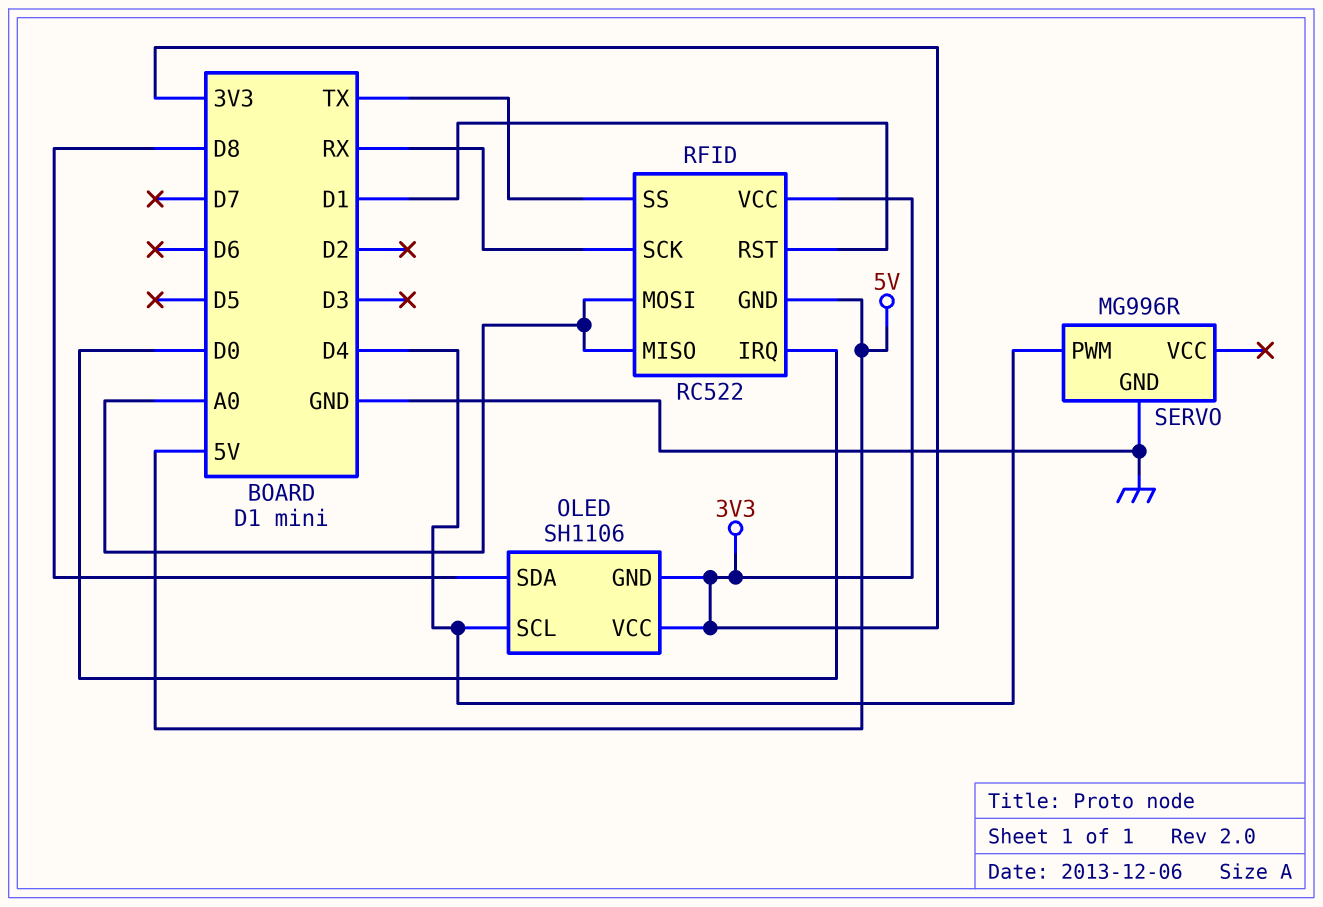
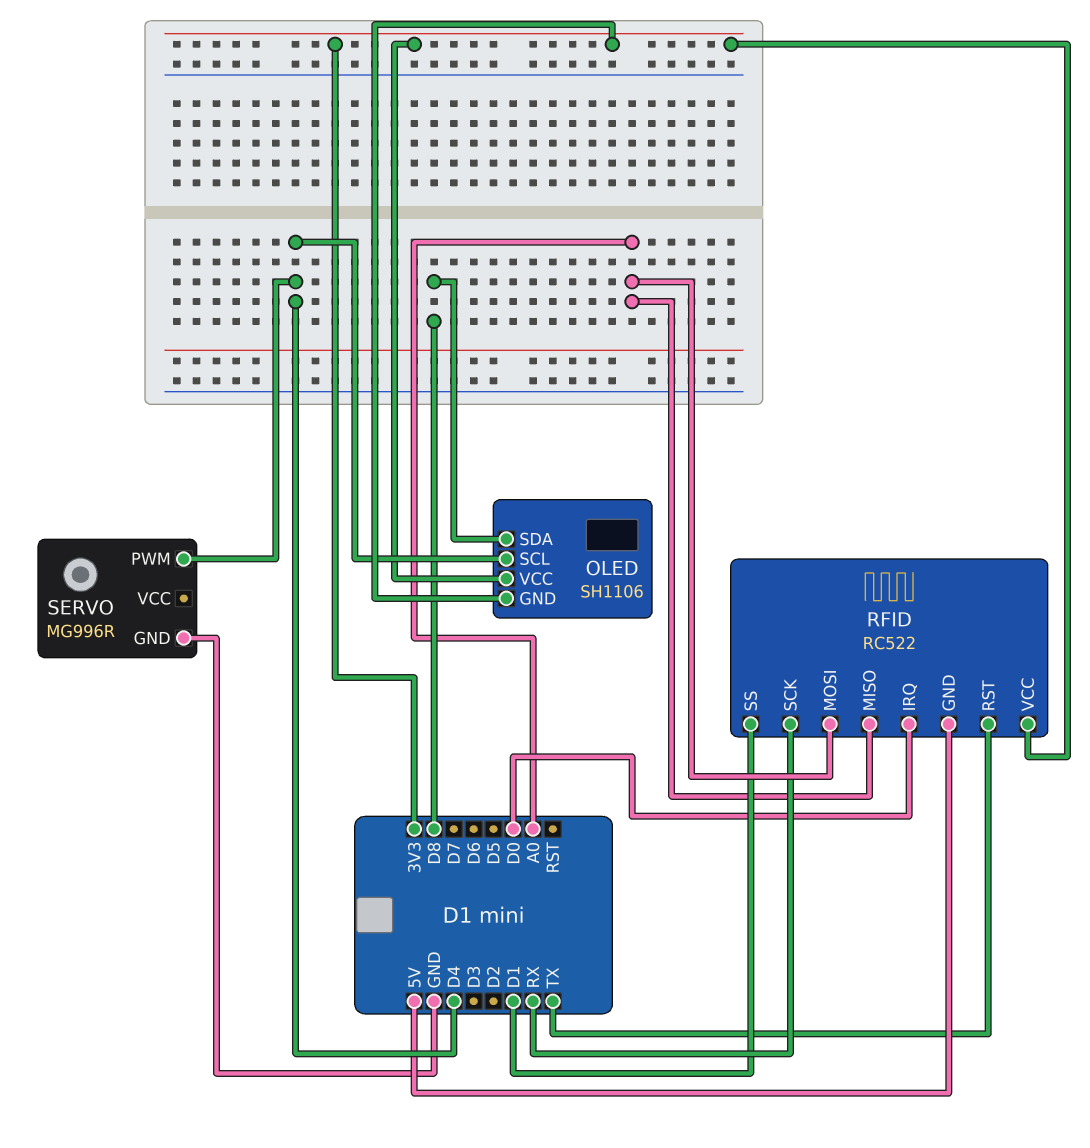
RFID pin RST: D1 -> TX
RFID pin SS: TX -> D1

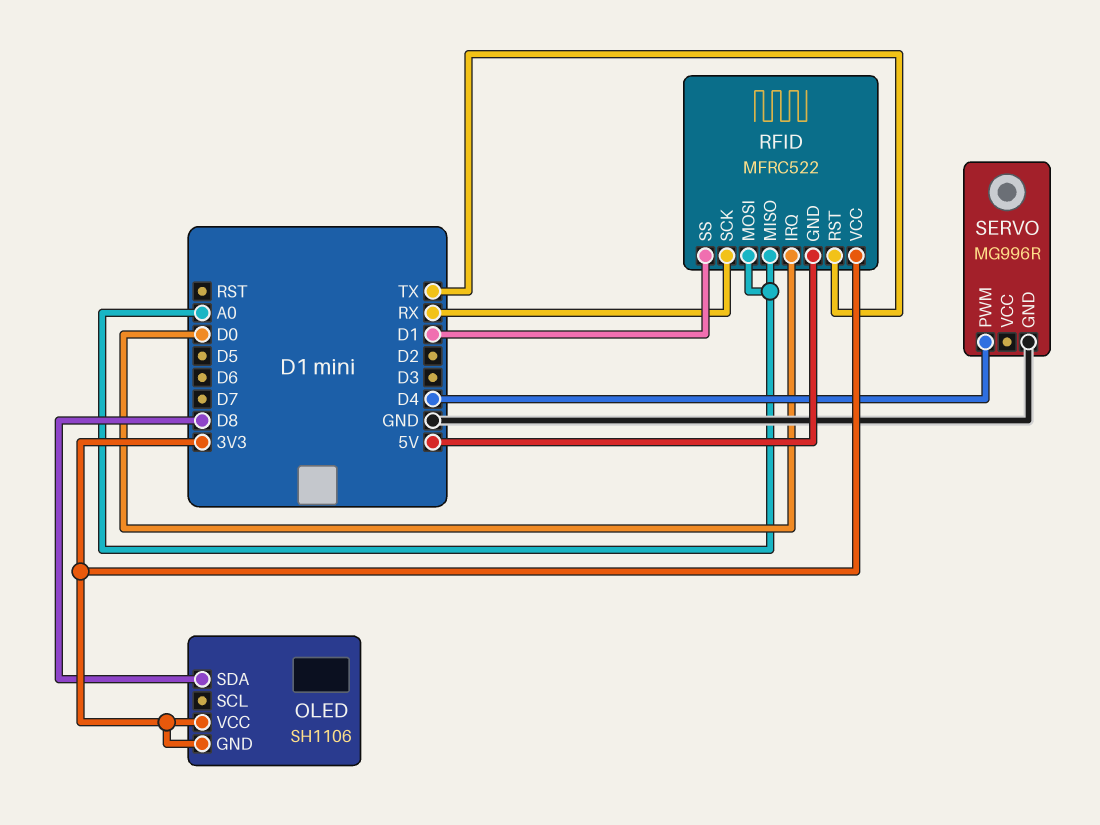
OLED pin SCL: D4 -> none
RFID: RC522 -> MFRC522

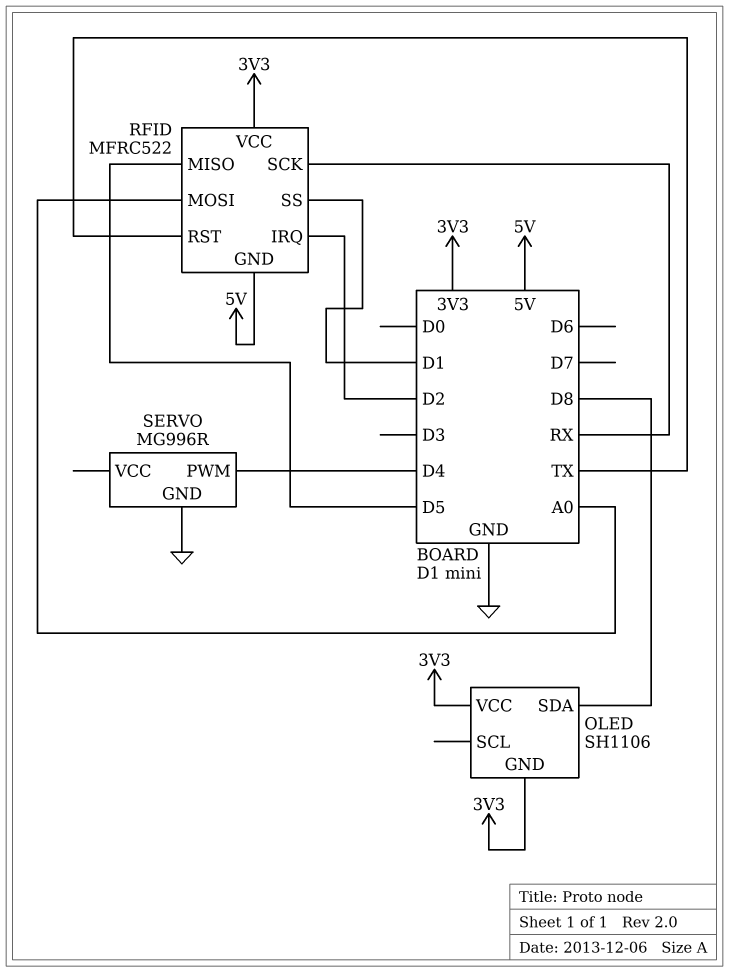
RFID pin IRQ: D0 -> D2
RFID pin MISO: A0 -> D5

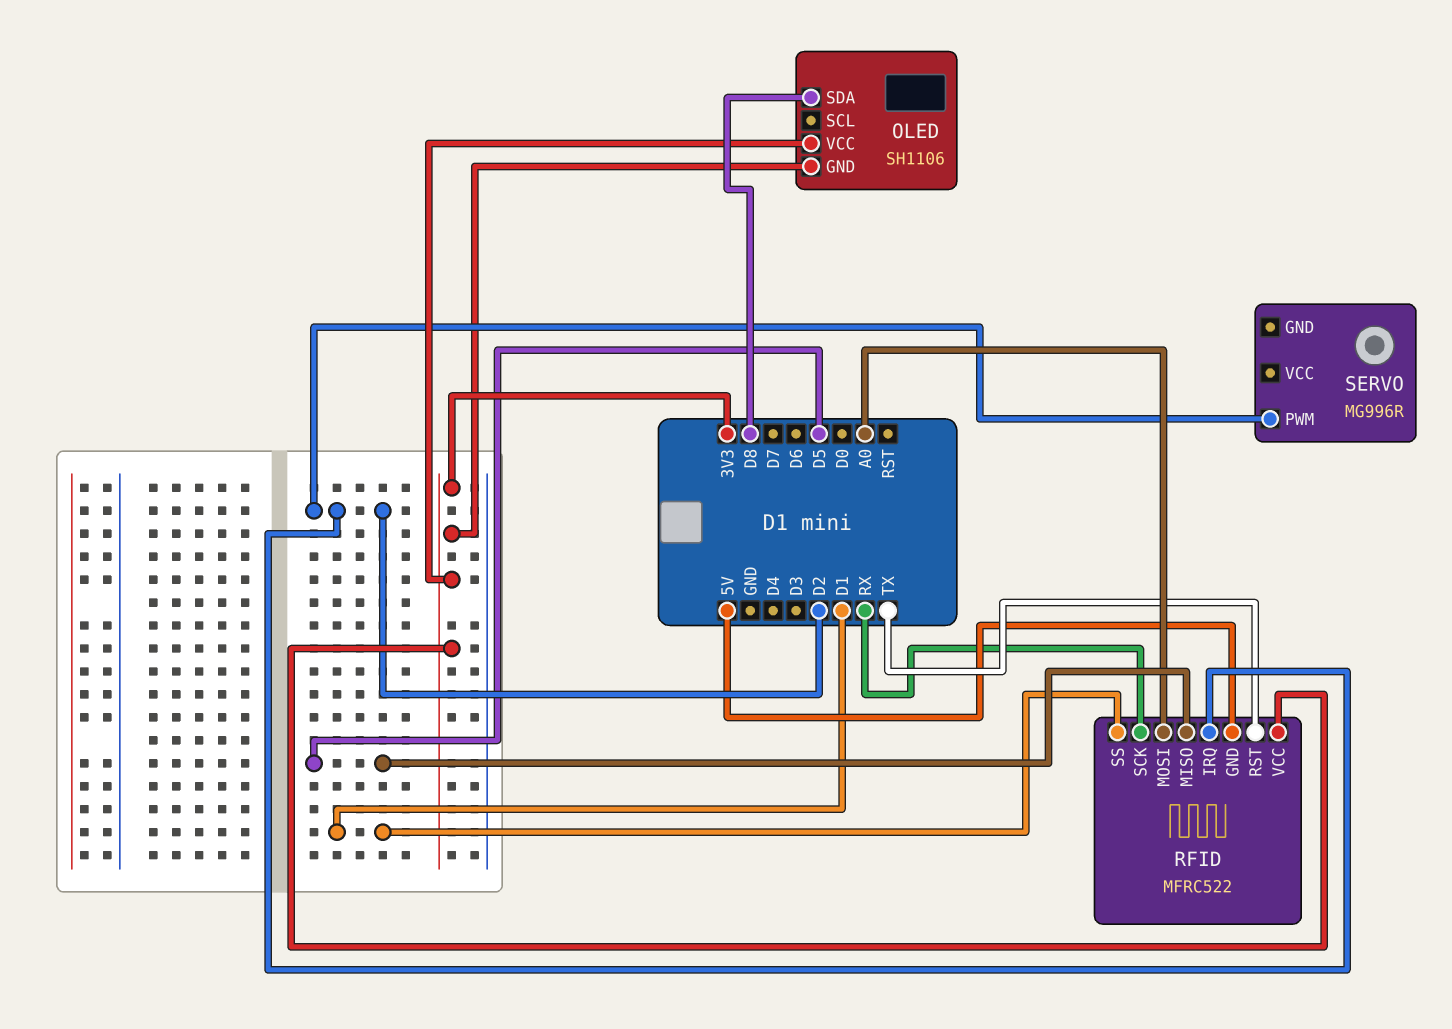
SERVO pin GND: GND -> none
SERVO pin PWM: D4 -> D2

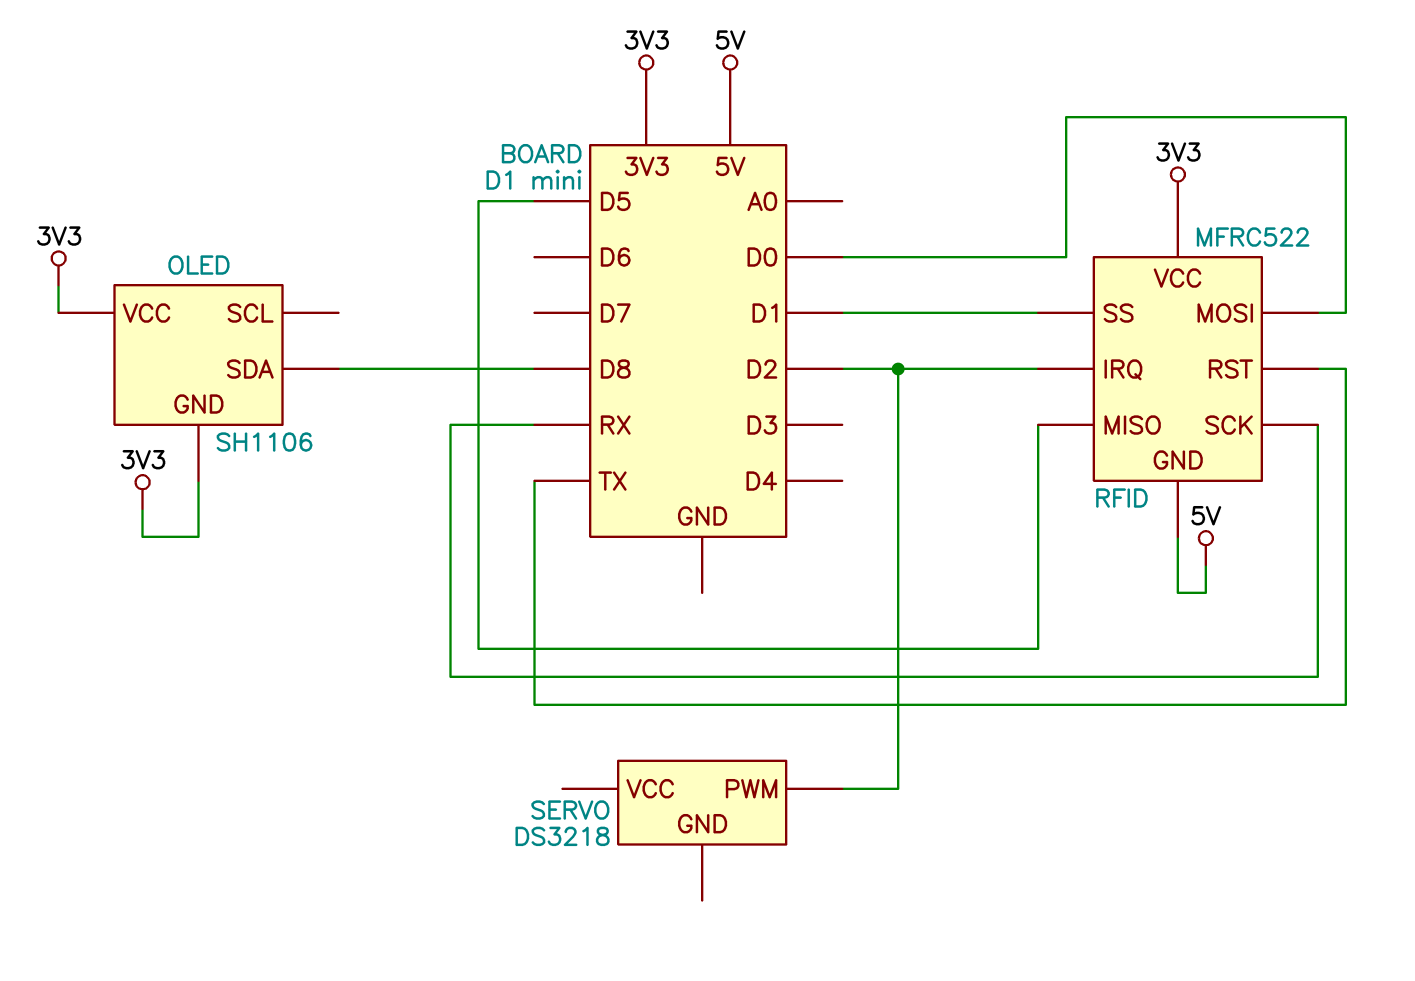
RFID pin MOSI: A0 -> D0
SERVO: MG996R -> DS3218

